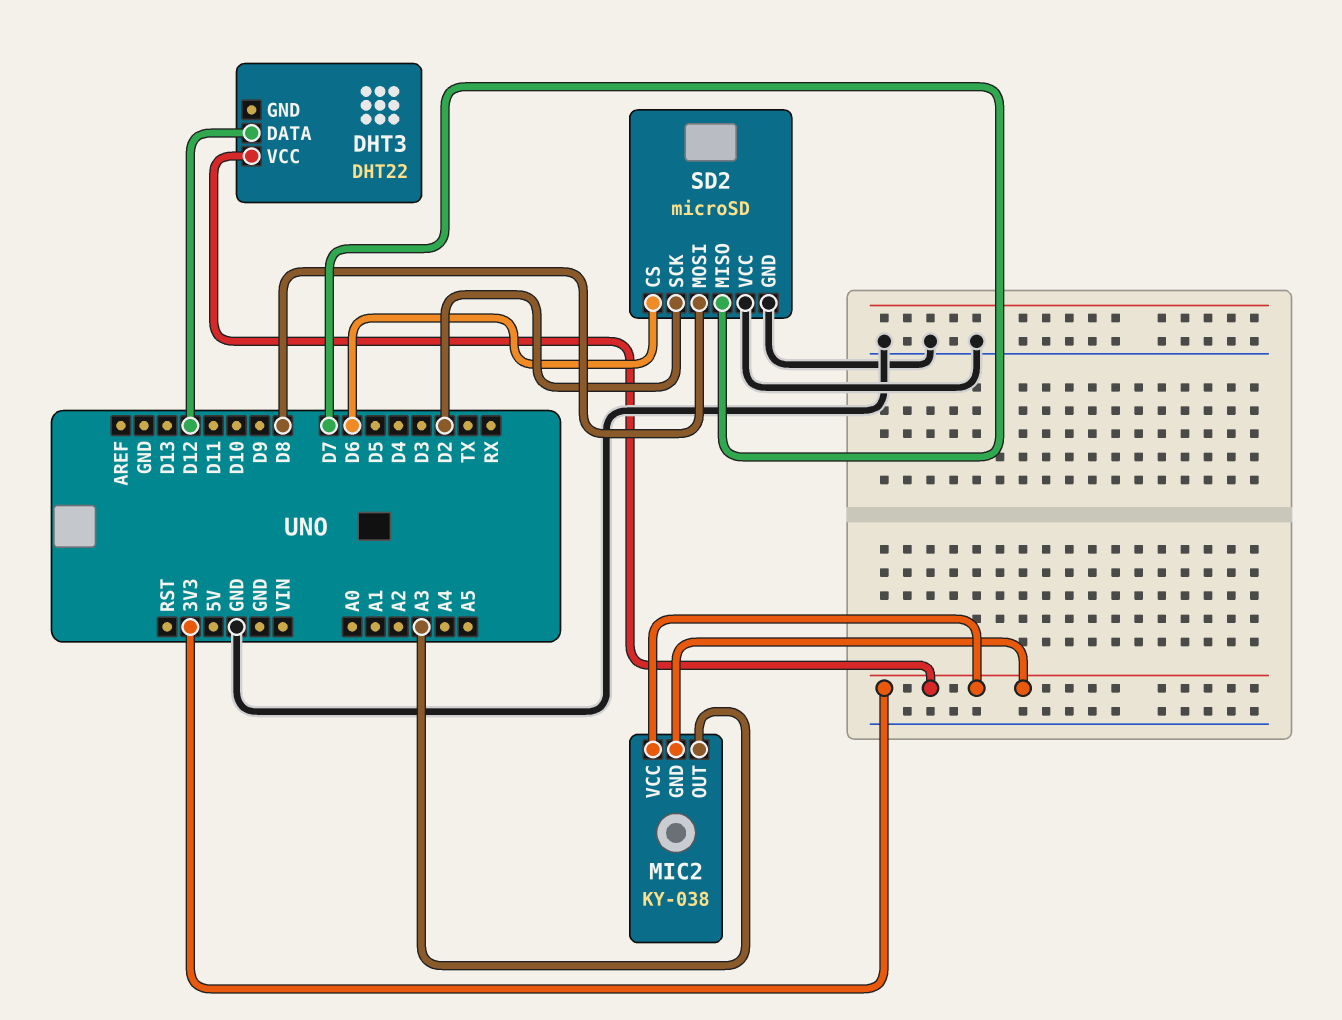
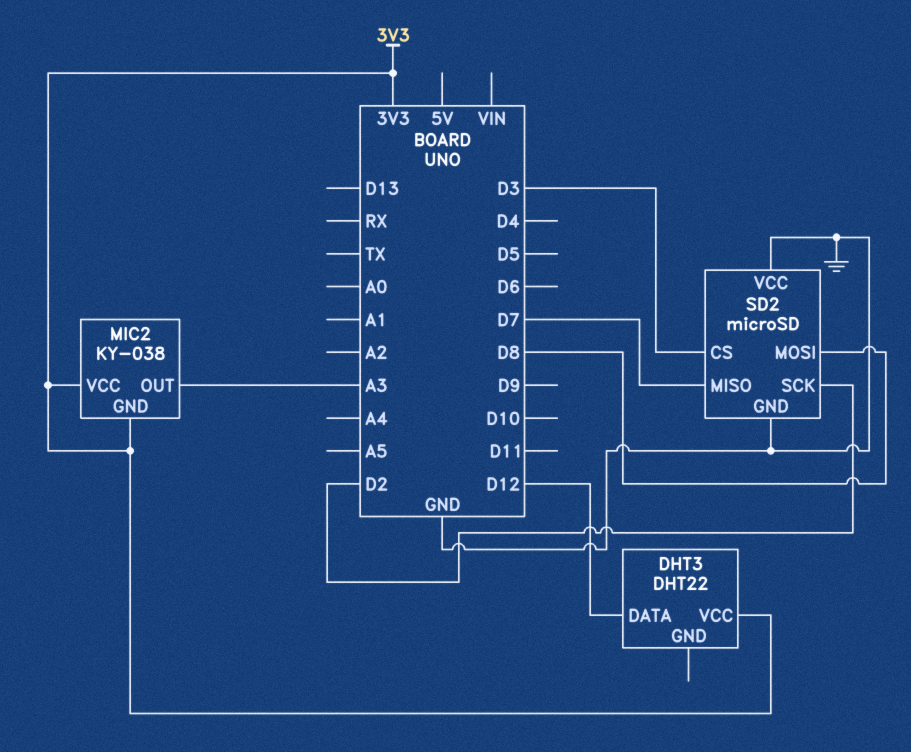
SD2 pin CS: D6 -> D3

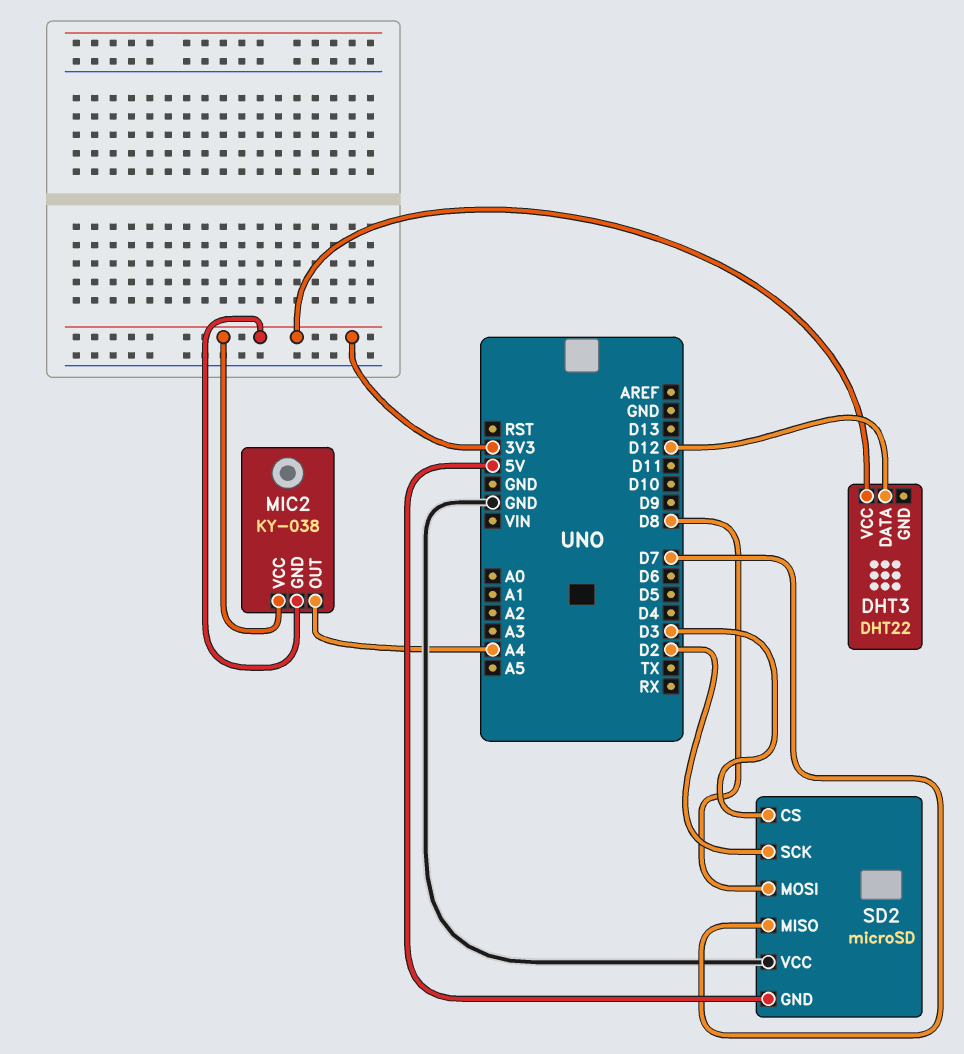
MIC2 pin OUT: A3 -> A4
SD2 pin GND: GND -> 5V

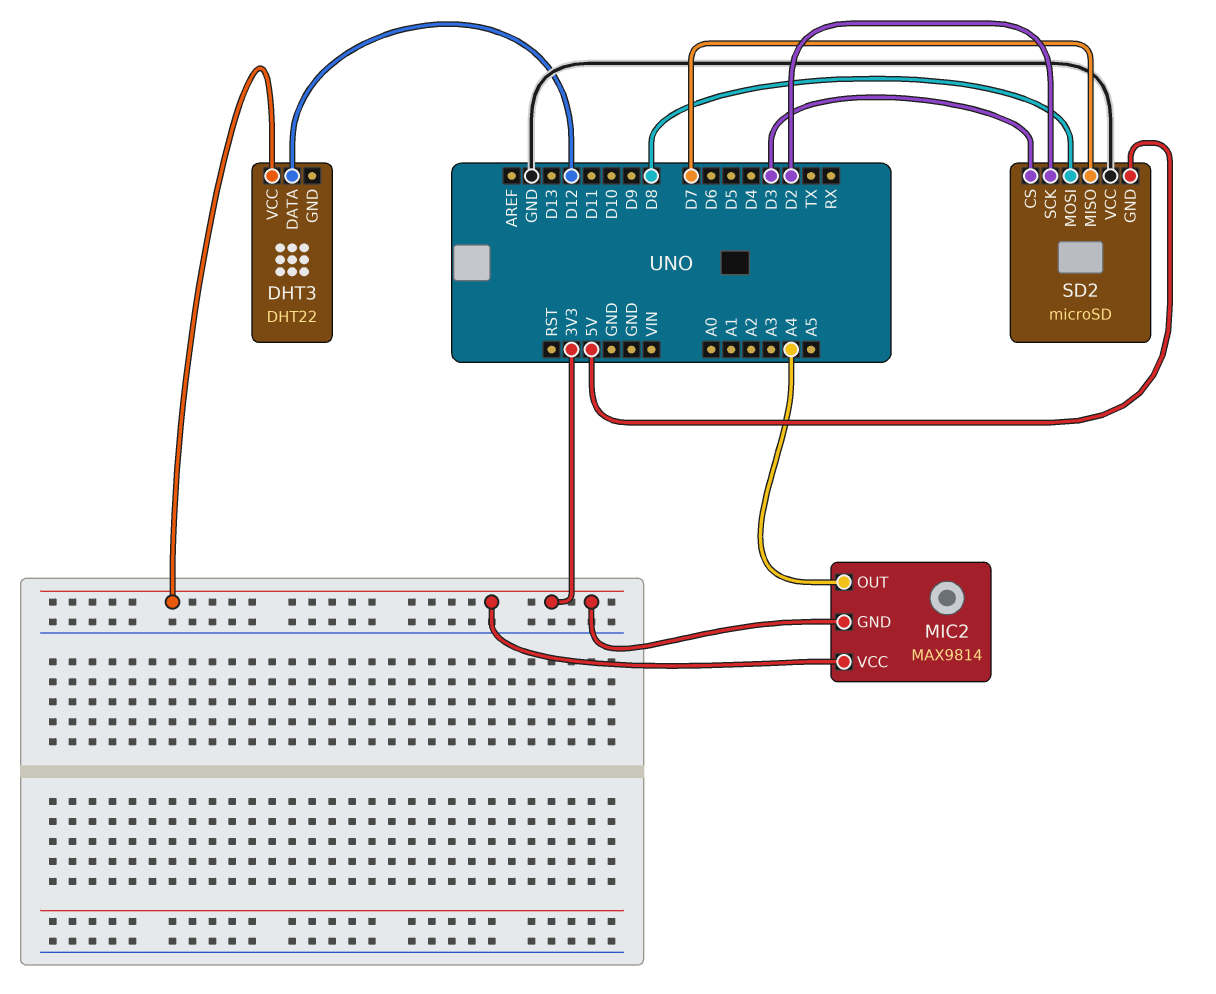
MIC2: KY-038 -> MAX9814

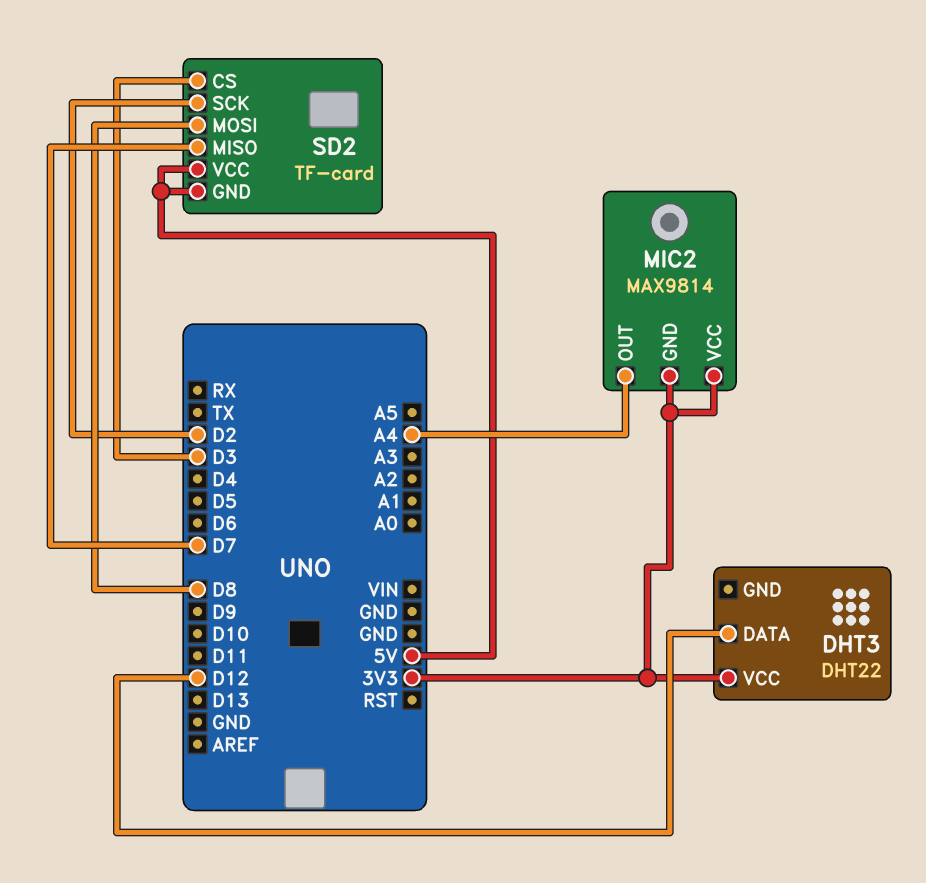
SD2: microSD -> TF-card
SD2 pin VCC: GND -> 5V

